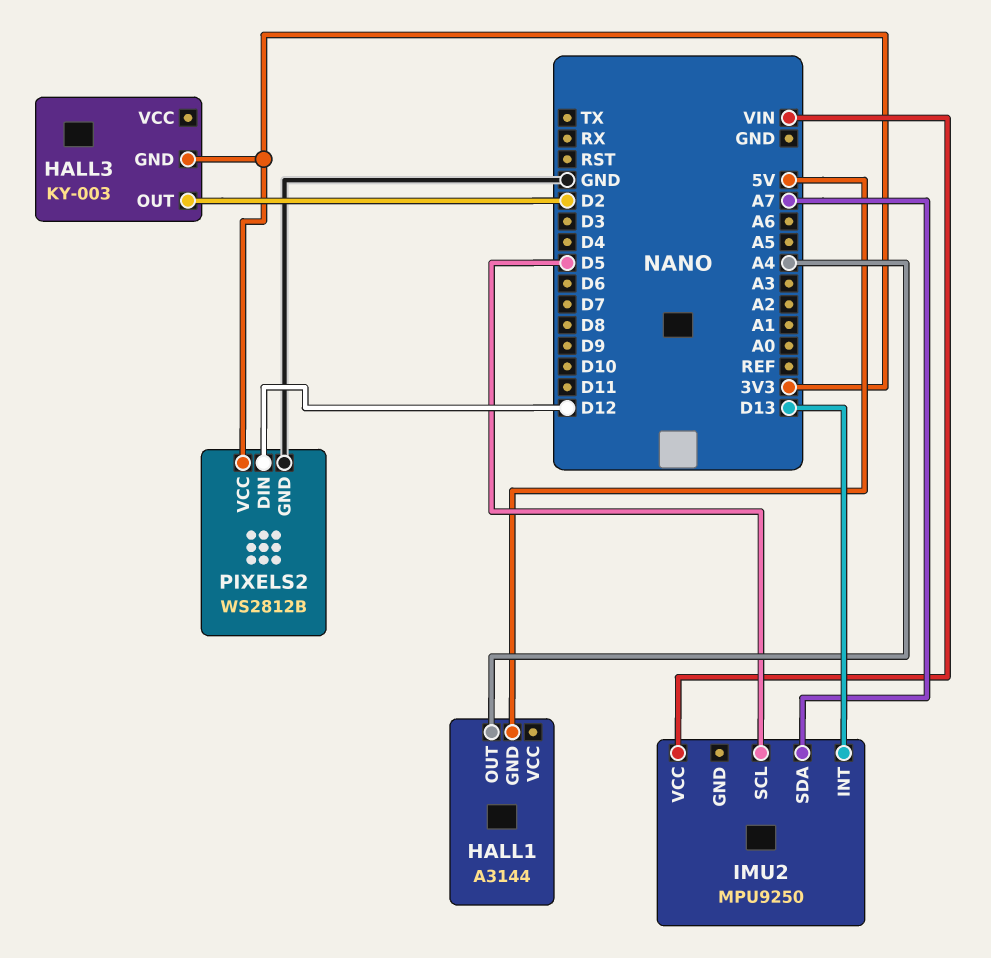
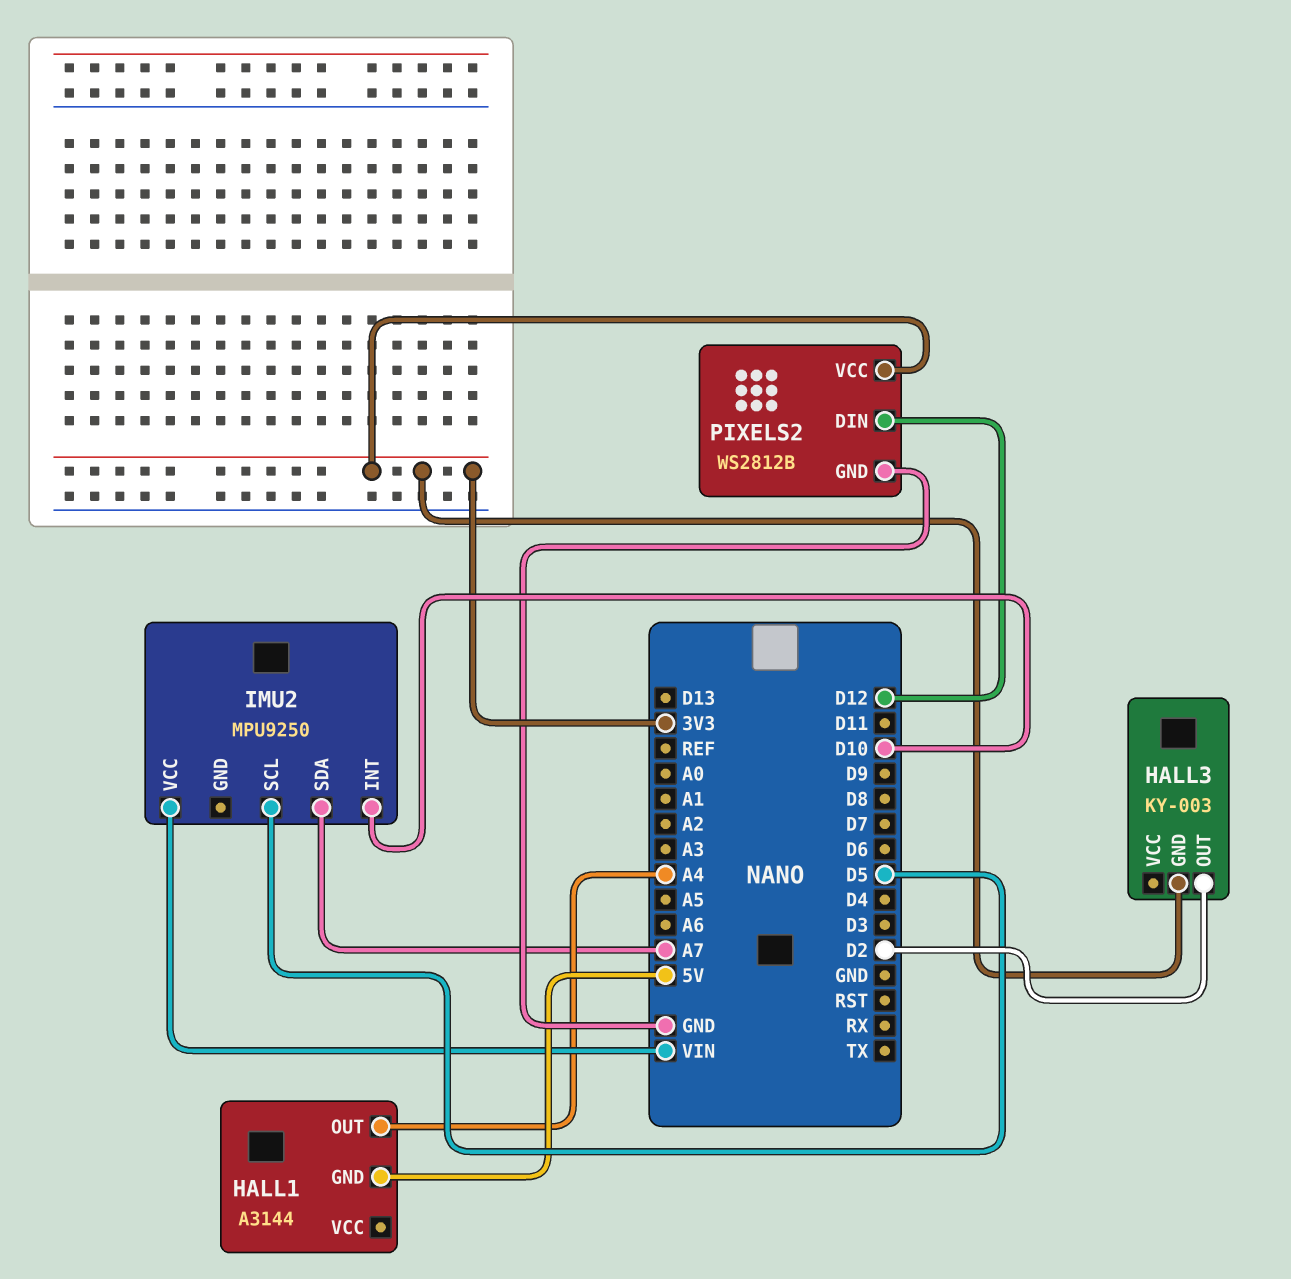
IMU2 pin INT: D13 -> D10

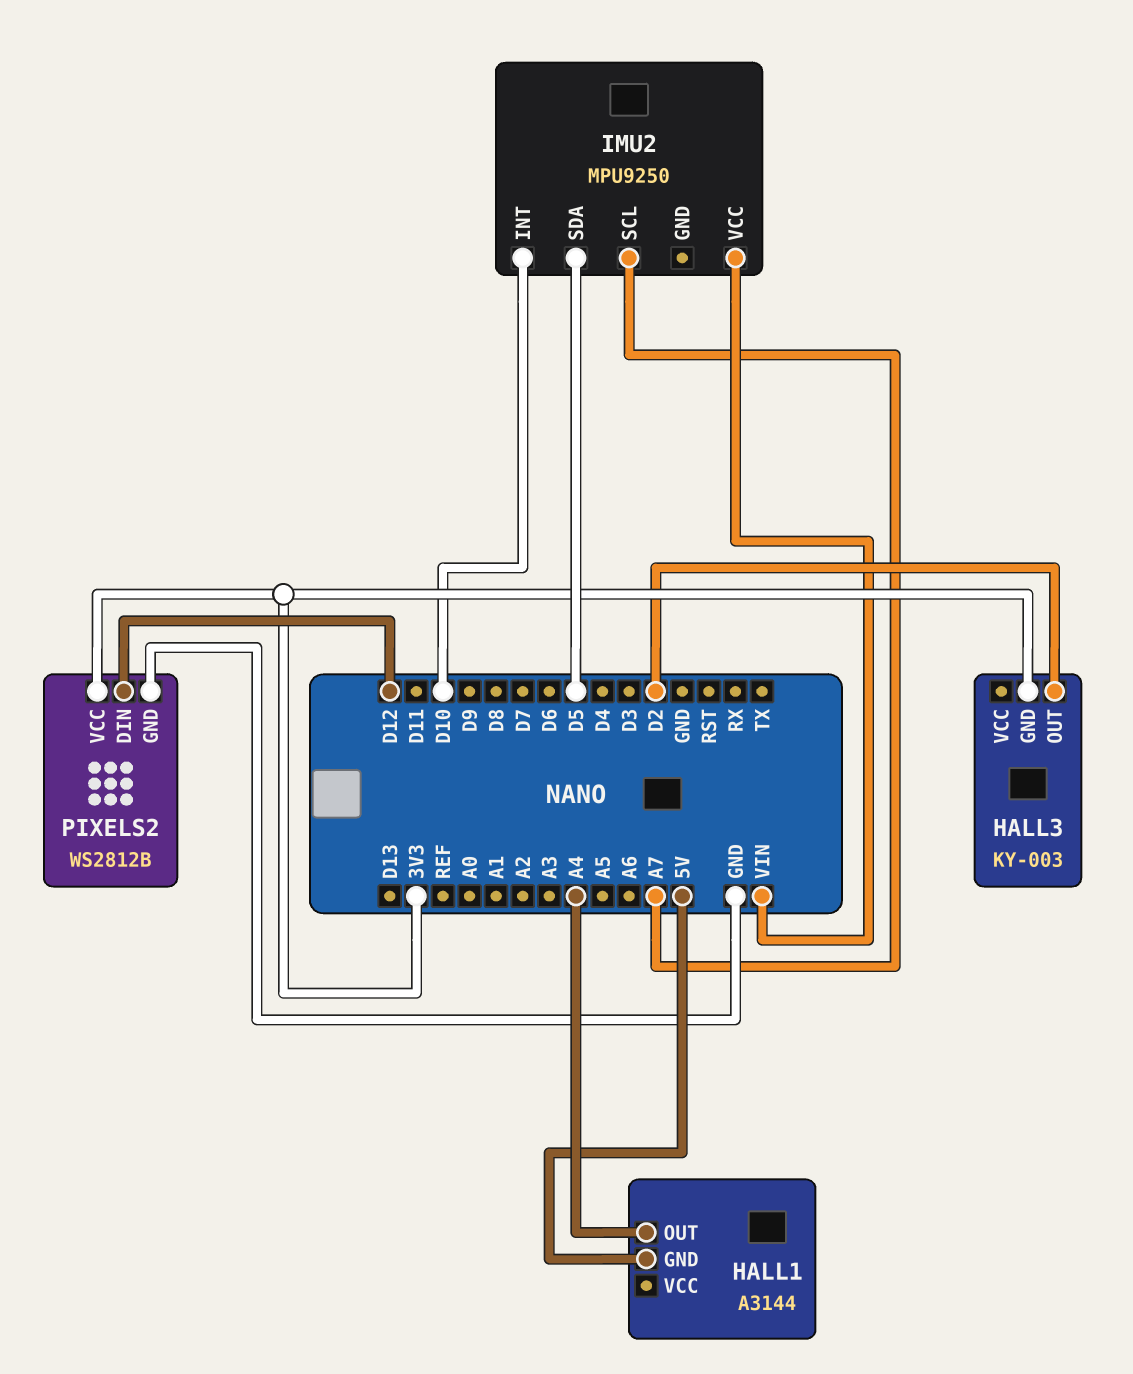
IMU2 pin SCL: D5 -> A7
IMU2 pin SDA: A7 -> D5

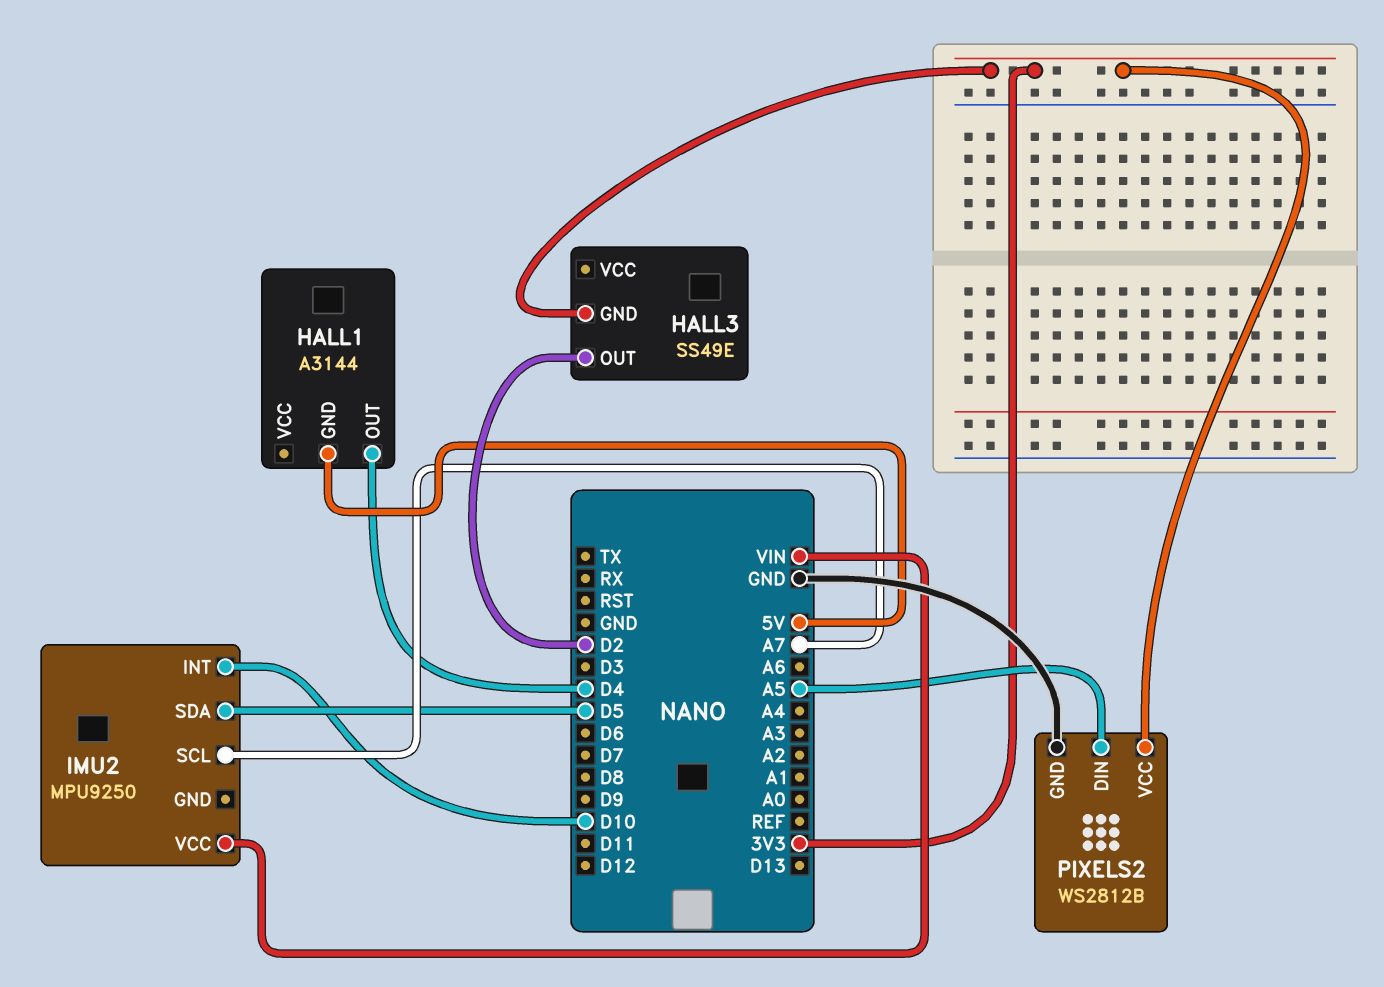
HALL1 pin OUT: A4 -> D4
HALL3: KY-003 -> SS49E
PIXELS2 pin DIN: D12 -> A5

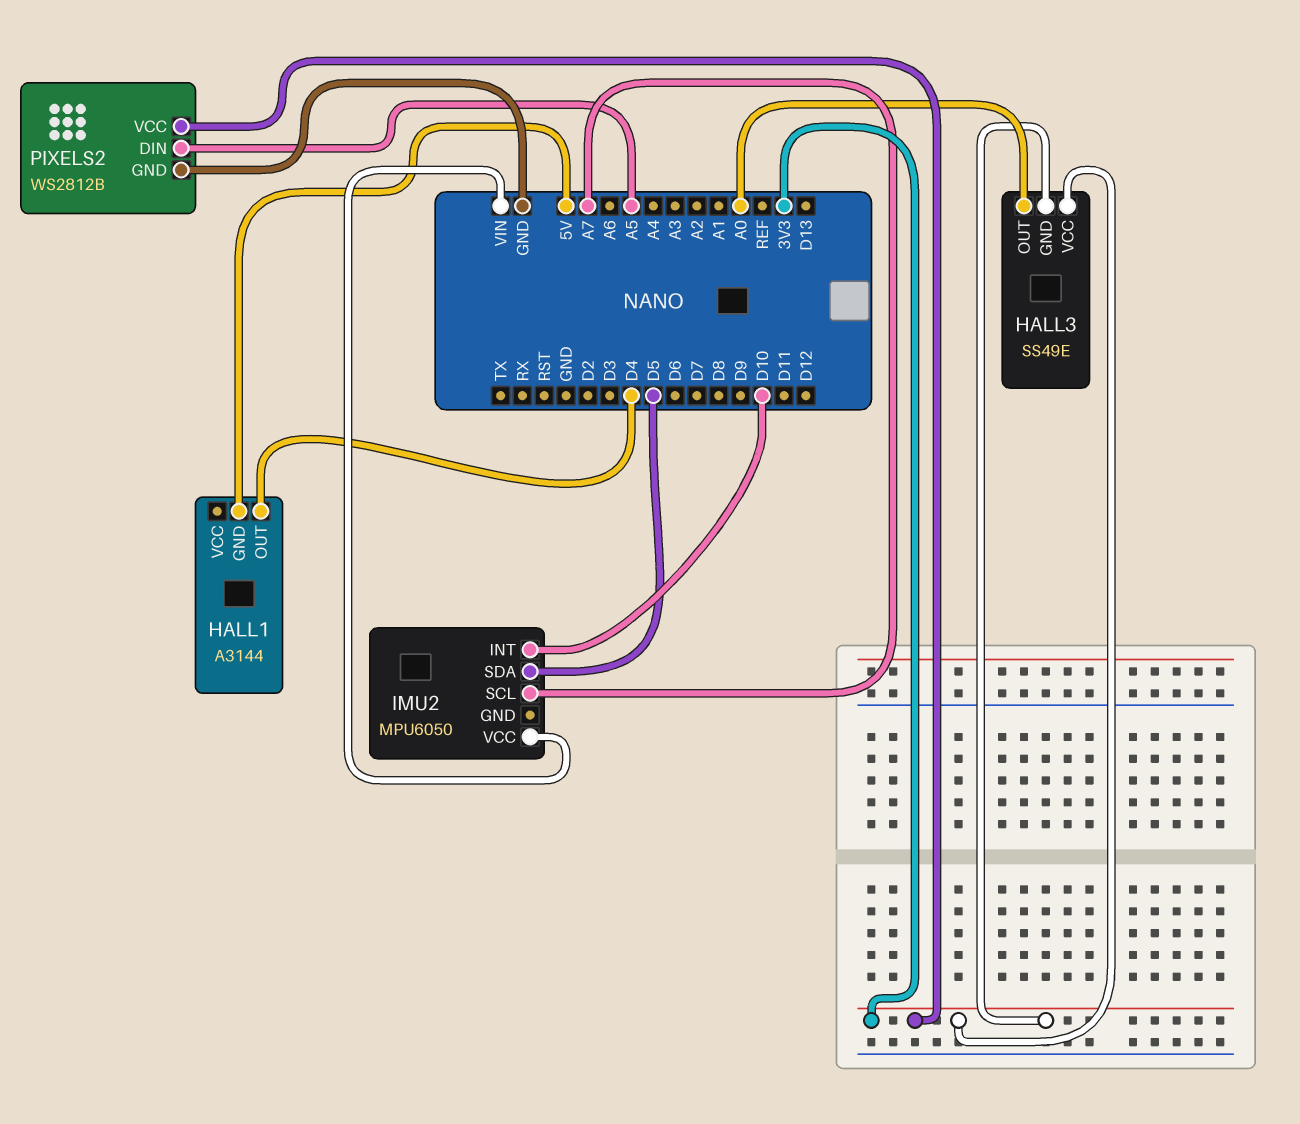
HALL3 pin OUT: D2 -> A0
HALL3 pin VCC: none -> 3V3
IMU2: MPU9250 -> MPU6050

